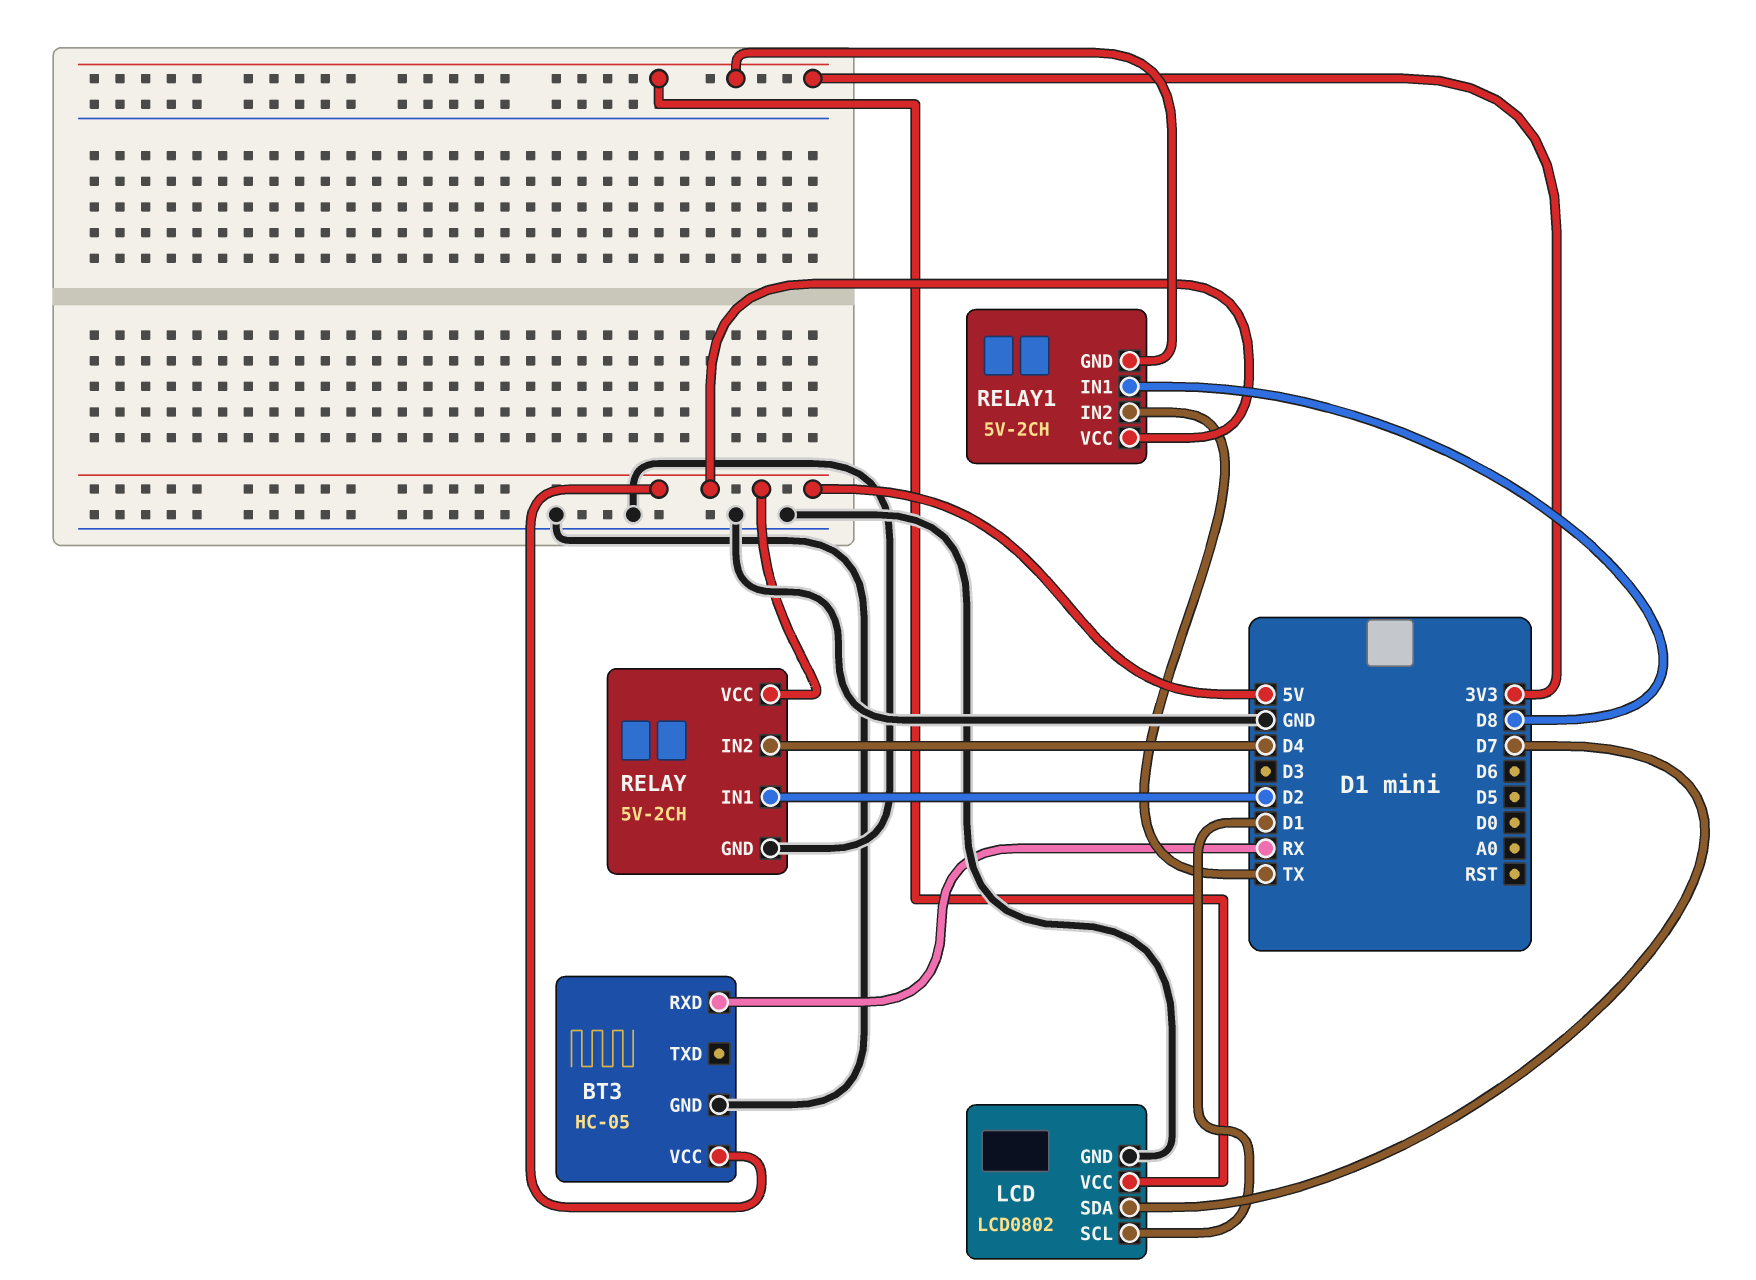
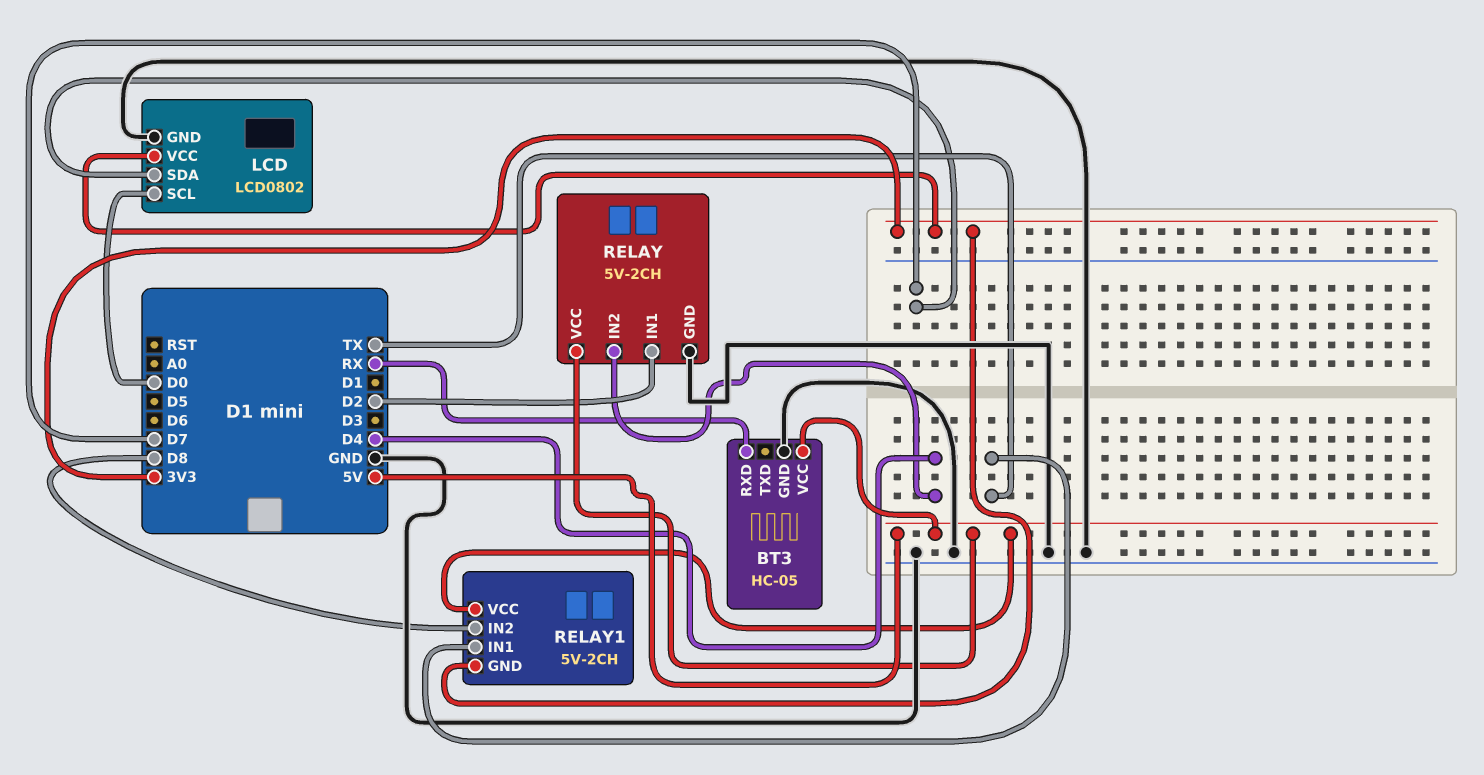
LCD pin SCL: D1 -> D0
RELAY1 pin IN1: D8 -> TX
RELAY1 pin IN2: TX -> D8

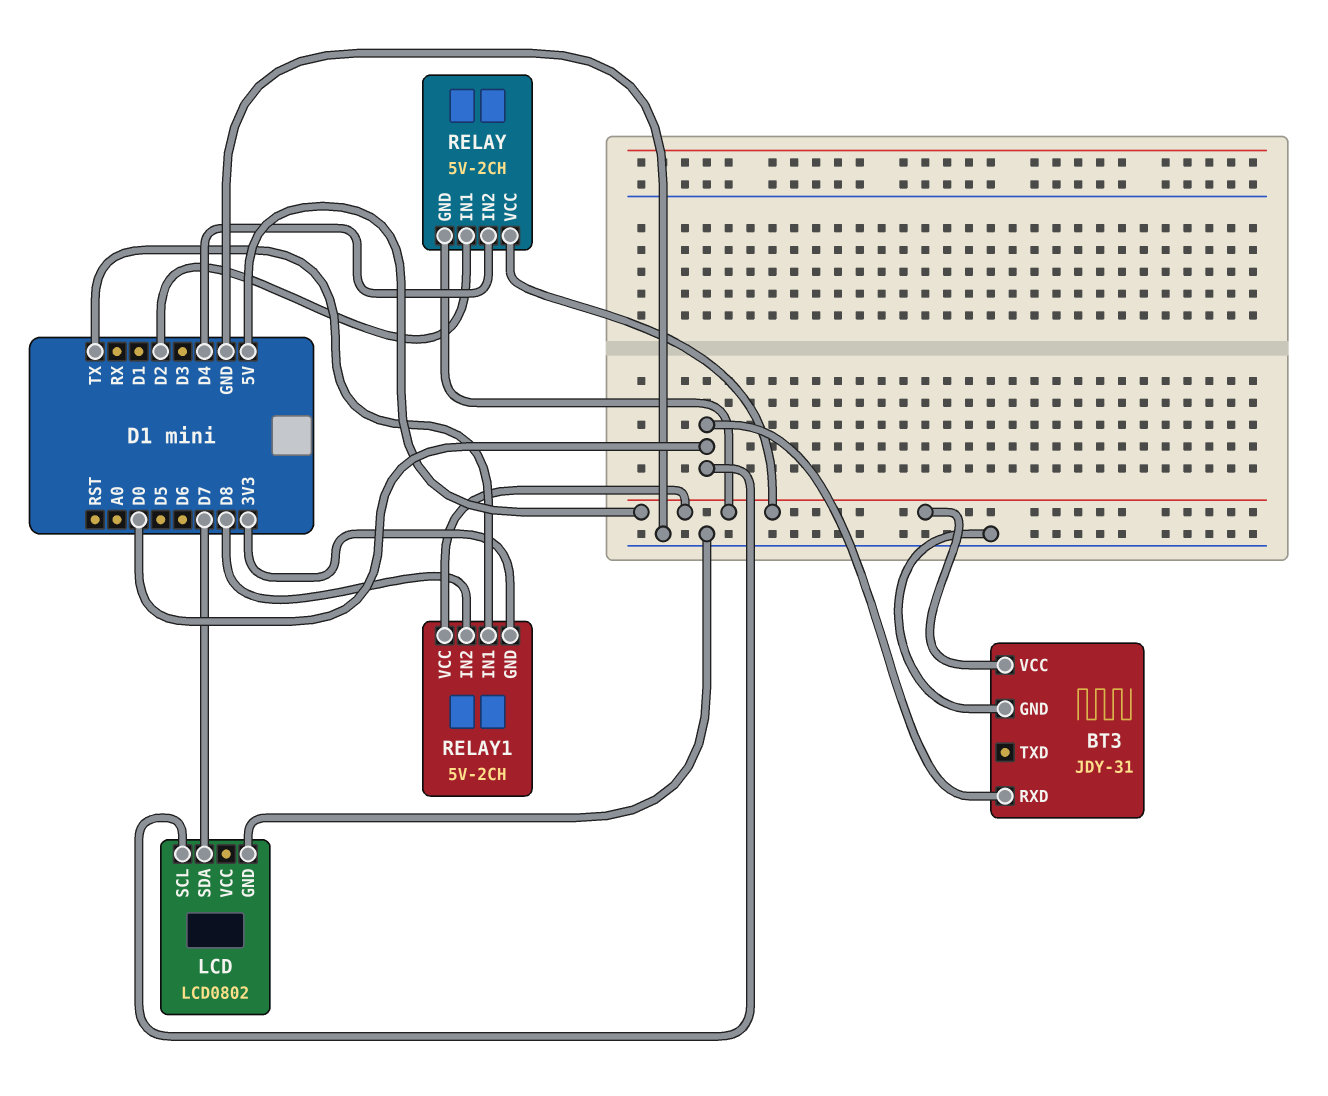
BT3: HC-05 -> JDY-31
BT3 pin RXD: RX -> D0
LCD pin VCC: 3V3 -> none
RELAY pin GND: GND -> 5V

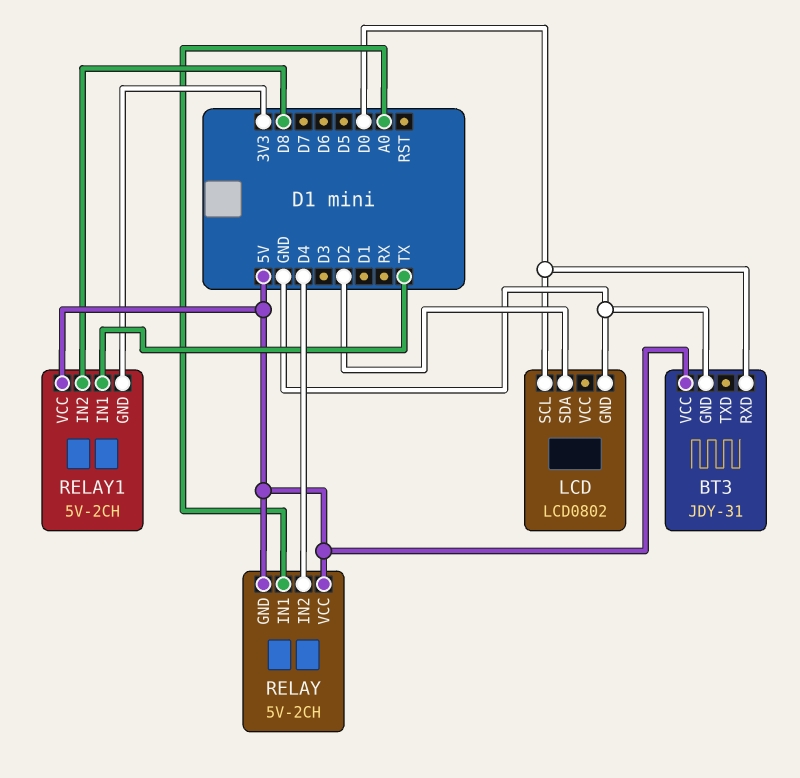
LCD pin SDA: D7 -> D2
RELAY pin IN1: D2 -> A0

